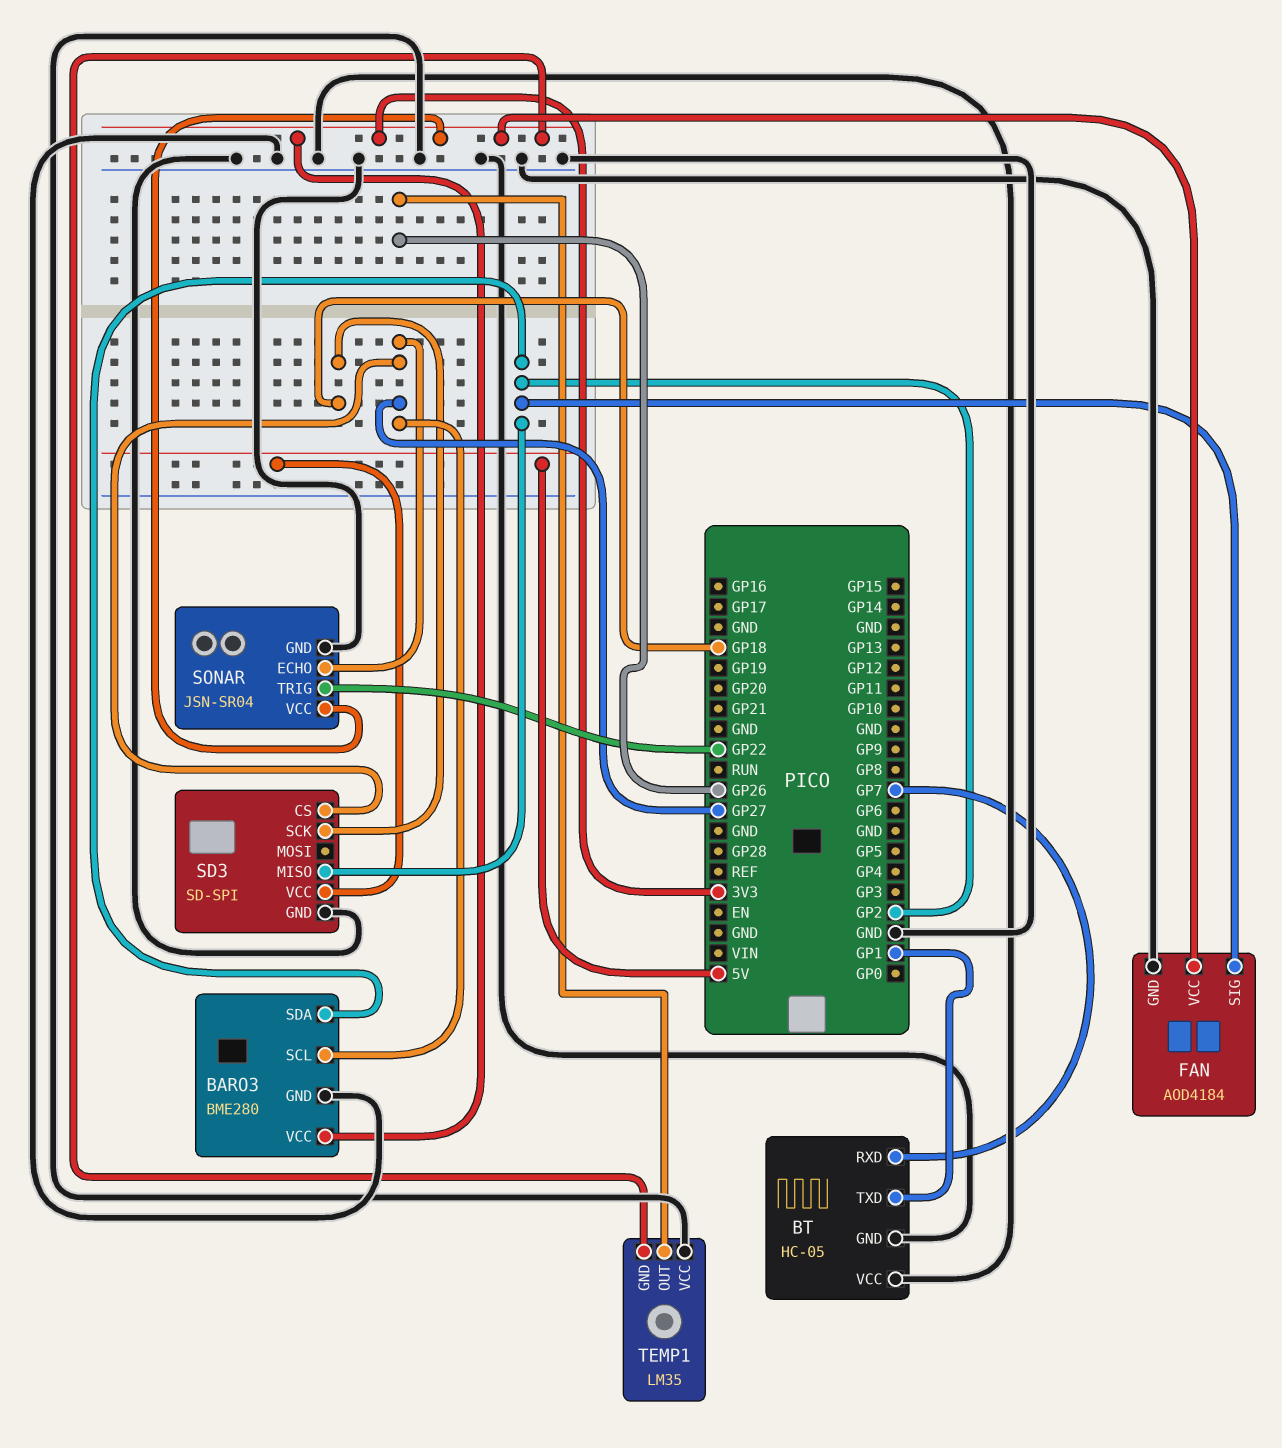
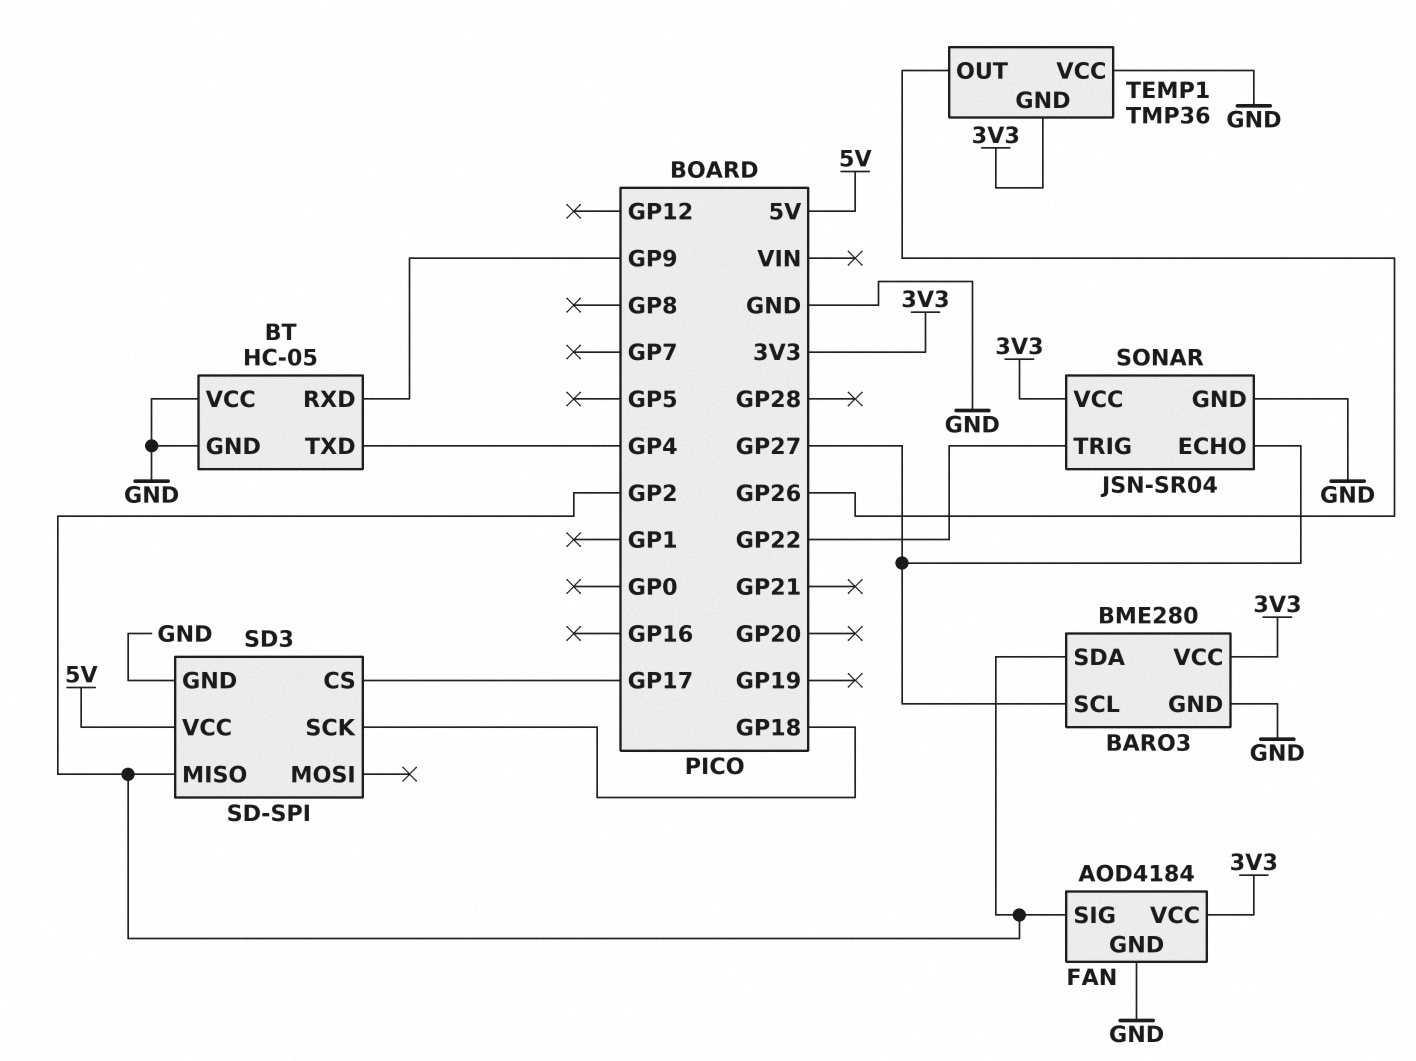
BT pin RXD: GP7 -> GP9
BT pin TXD: GP1 -> GP4
SD3 pin CS: GP27 -> GP17
TEMP1: LM35 -> TMP36

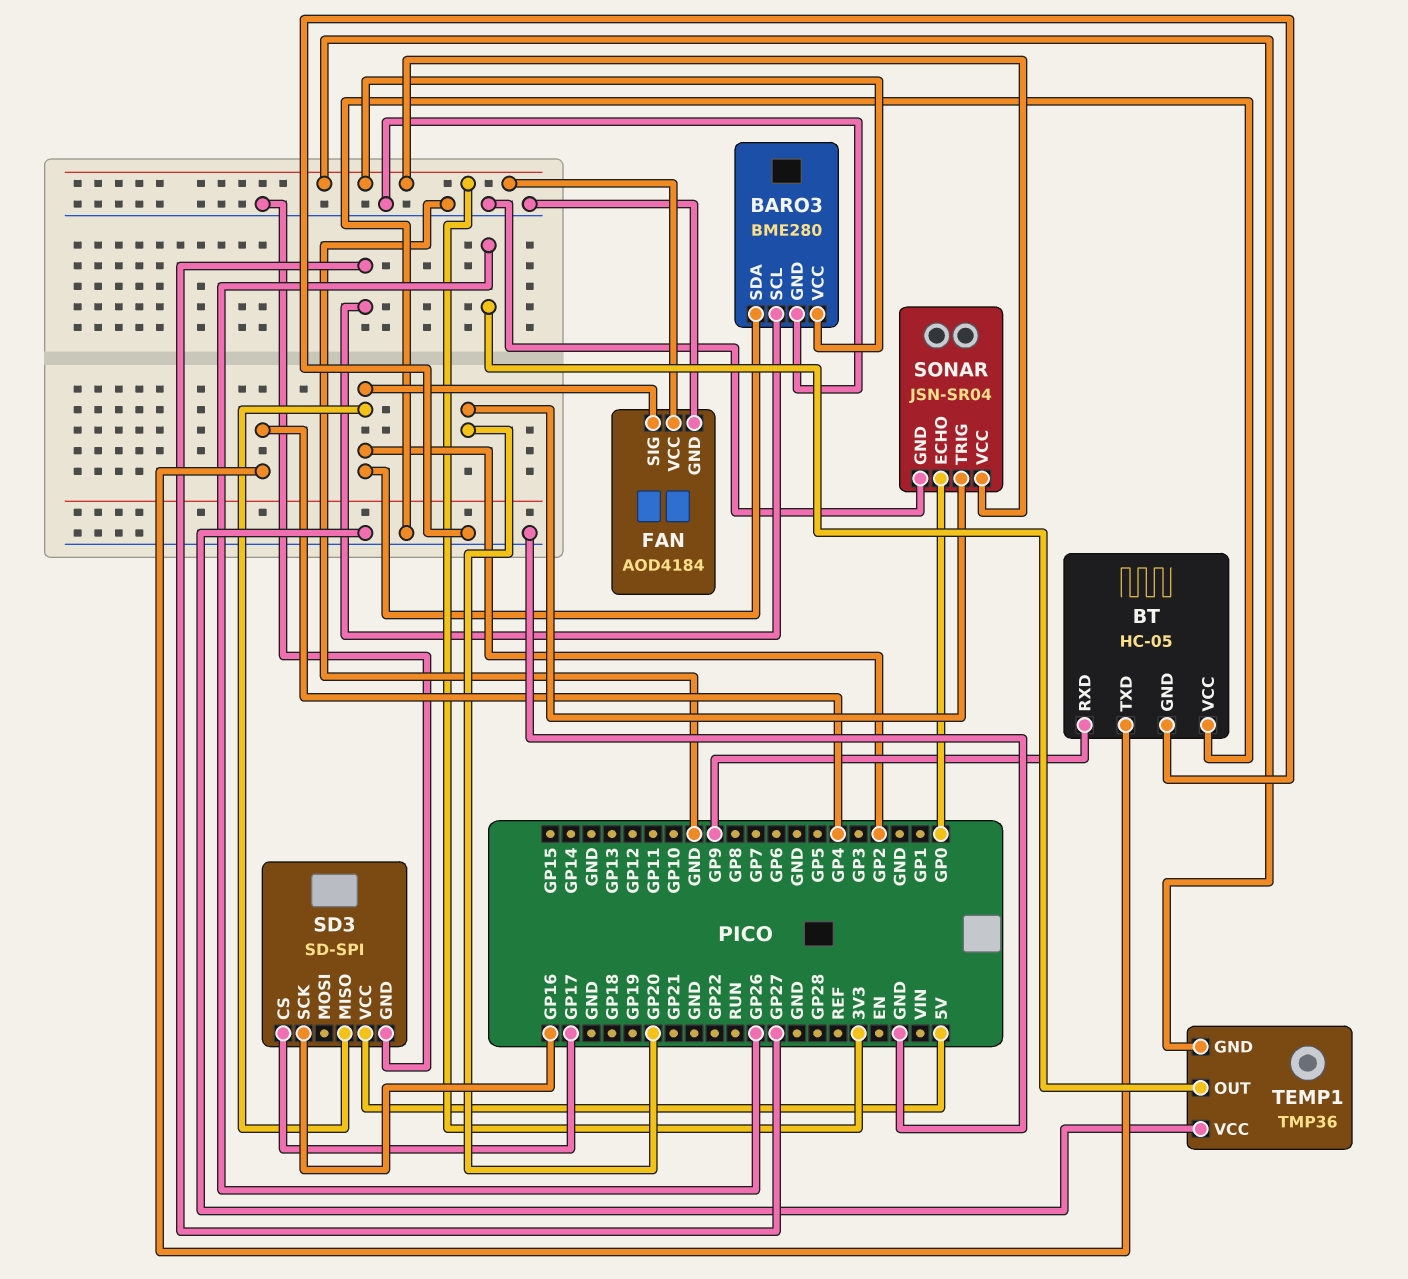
SD3 pin SCK: GP18 -> GP16
SONAR pin ECHO: GP27 -> GP0
SONAR pin TRIG: GP22 -> GP20

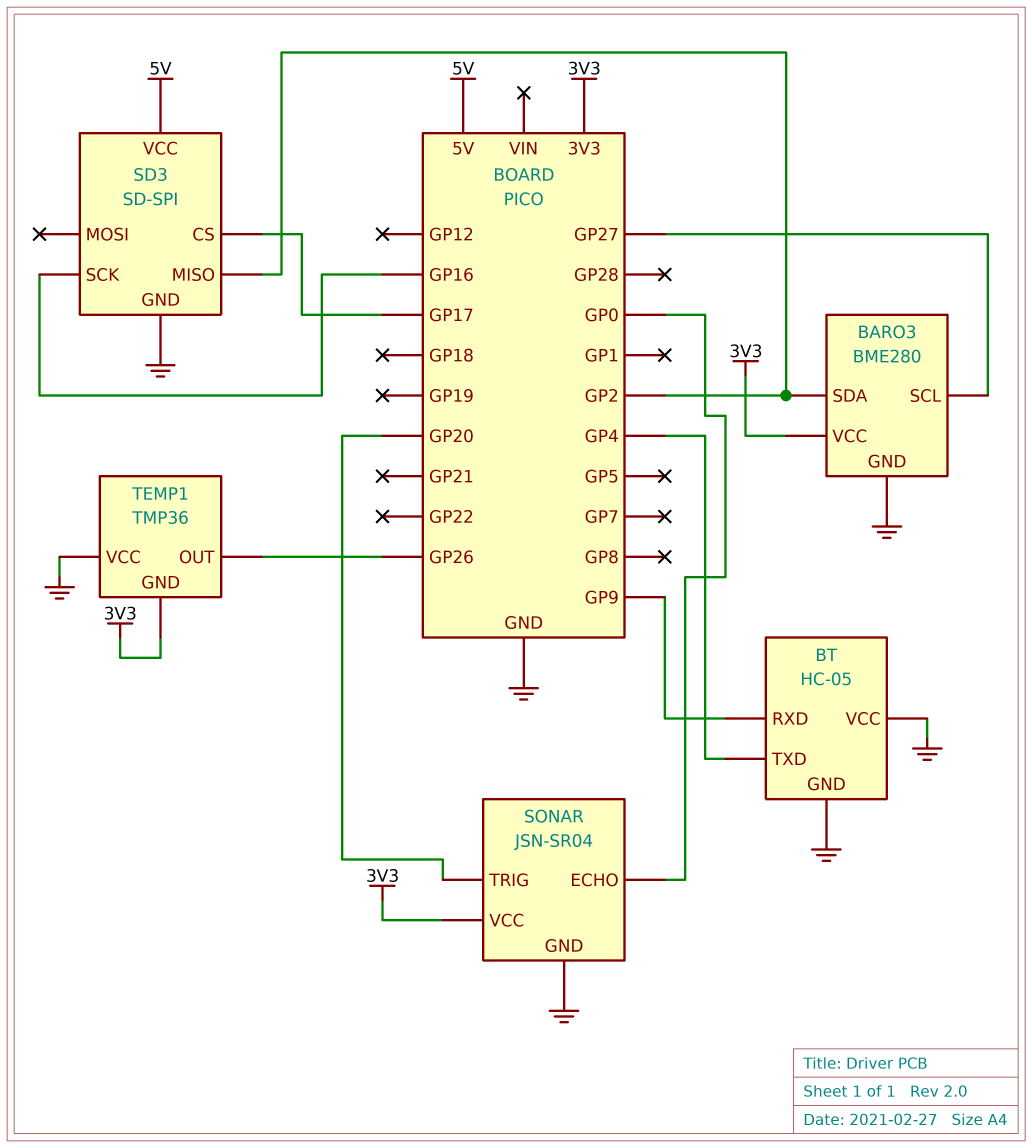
FAN: AOD4184 -> none
FAN pin GND: GND -> none
FAN pin SIG: GP2 -> none
FAN pin VCC: 3V3 -> none

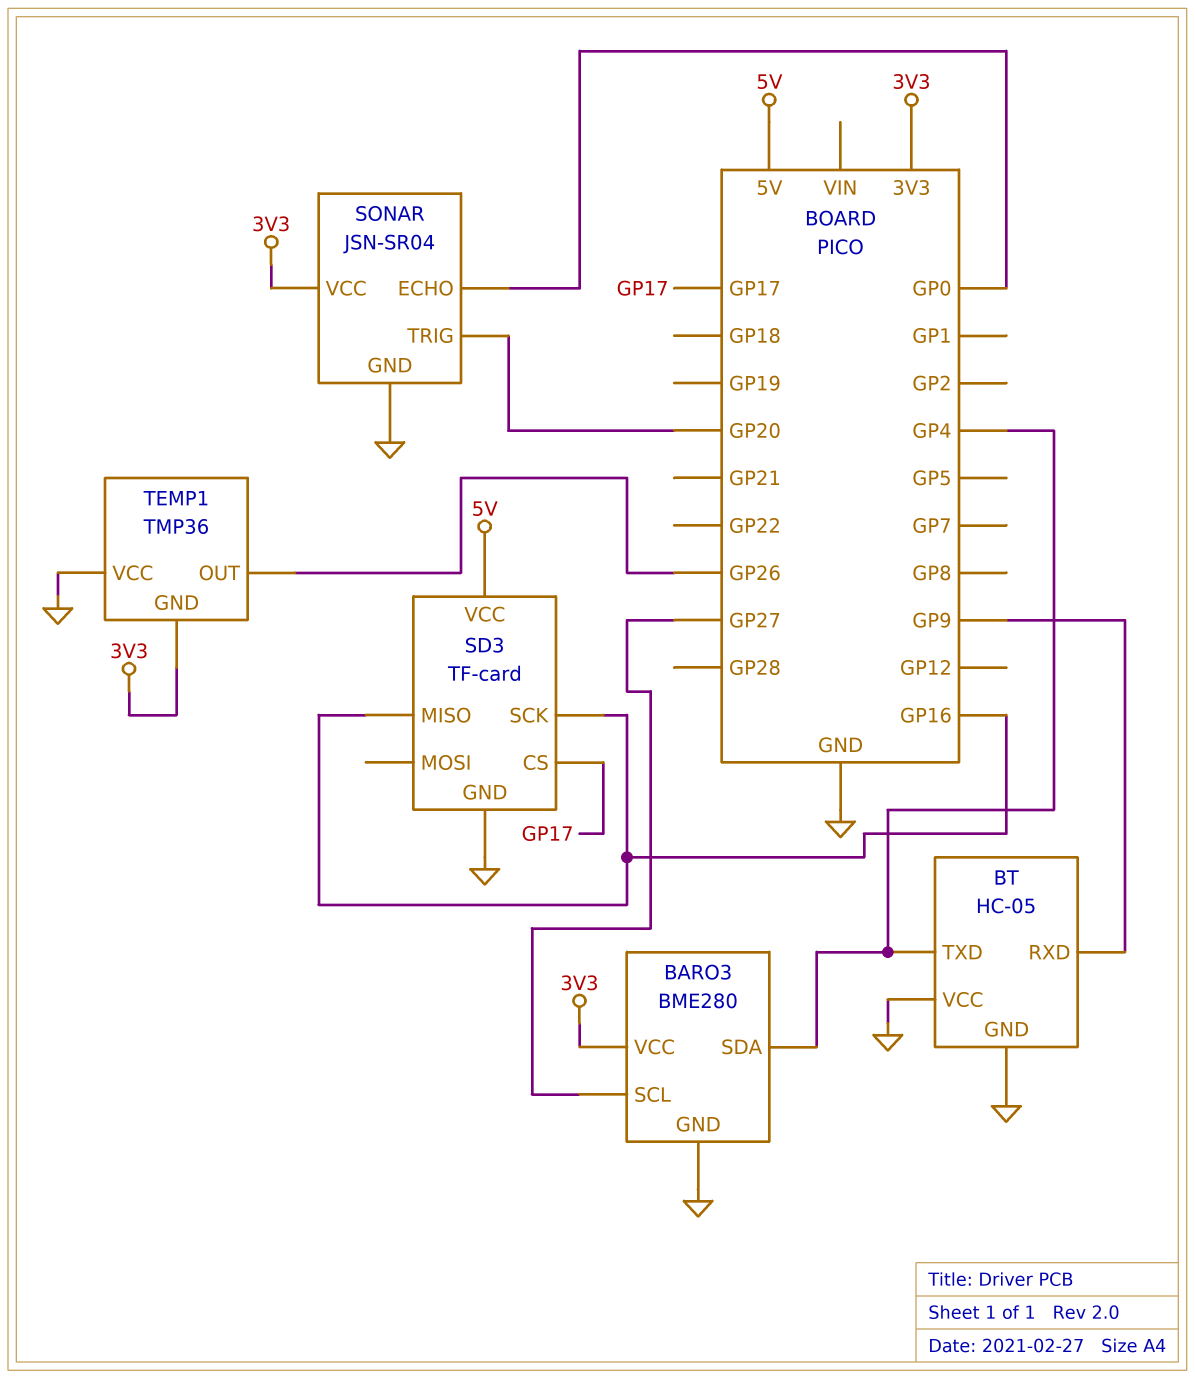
BARO3 pin SDA: GP2 -> GP4
SD3: SD-SPI -> TF-card
SD3 pin MISO: GP2 -> GP16

